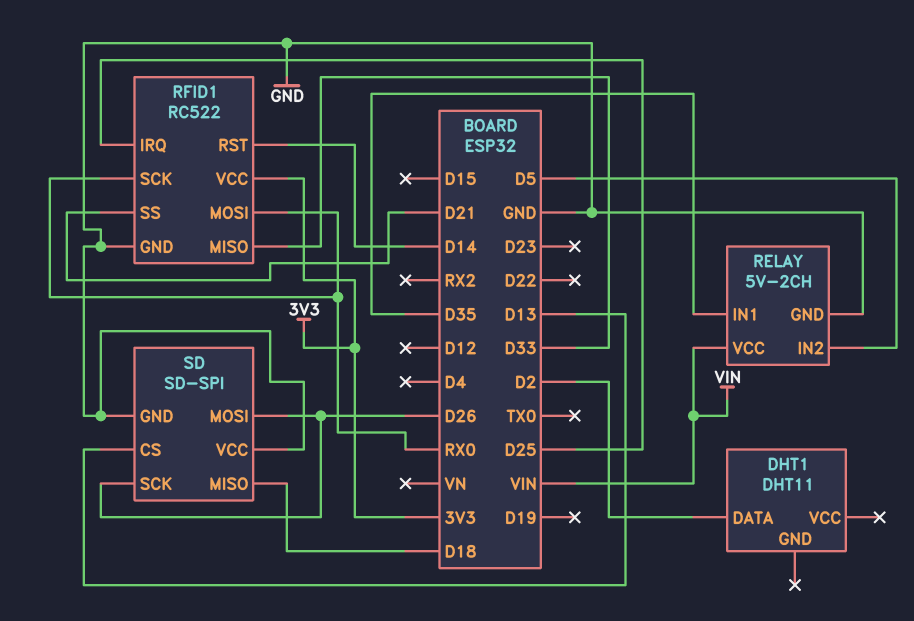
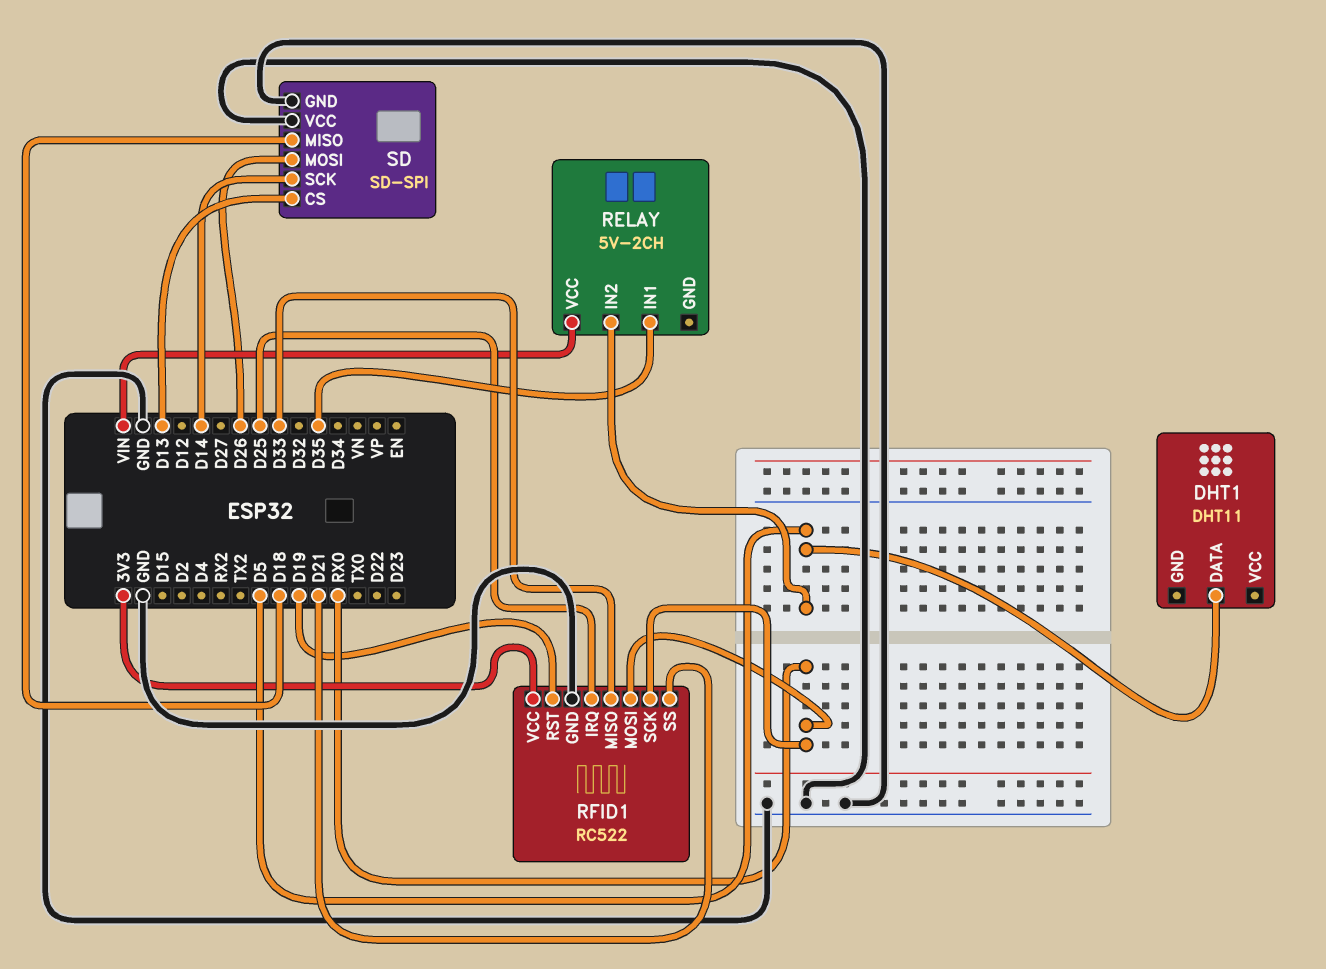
DHT1 pin DATA: D2 -> D5
RELAY pin GND: GND -> none
RFID1 pin RST: D14 -> D19
SD pin SCK: D26 -> D14

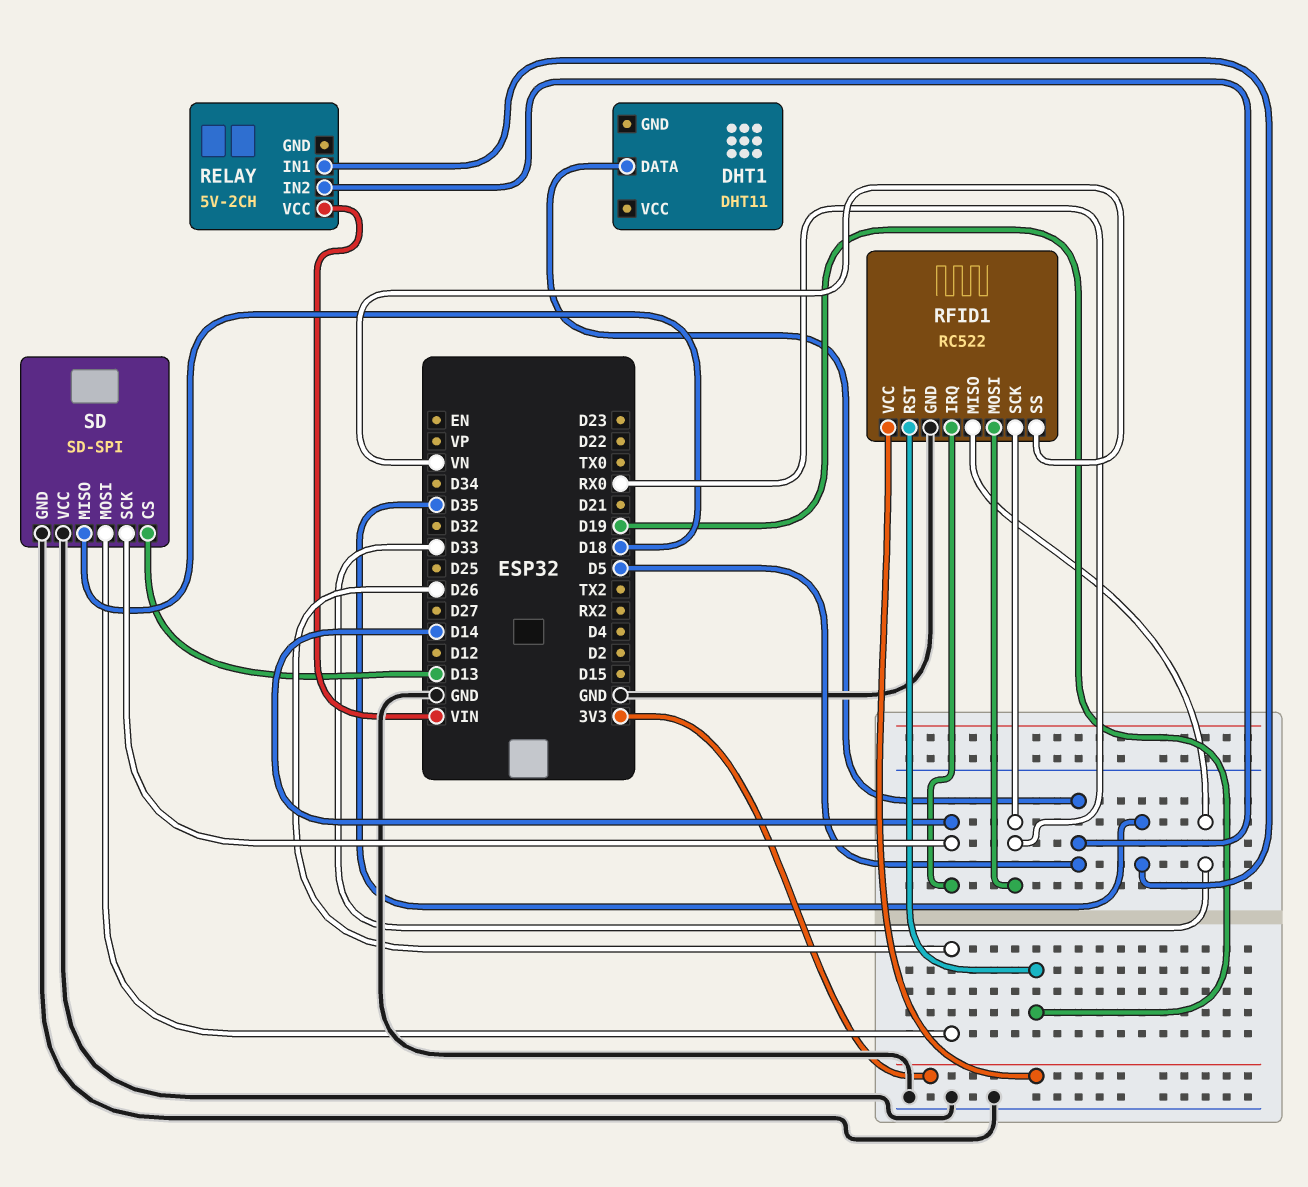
RFID1 pin IRQ: D25 -> D14
RFID1 pin SS: D21 -> VN

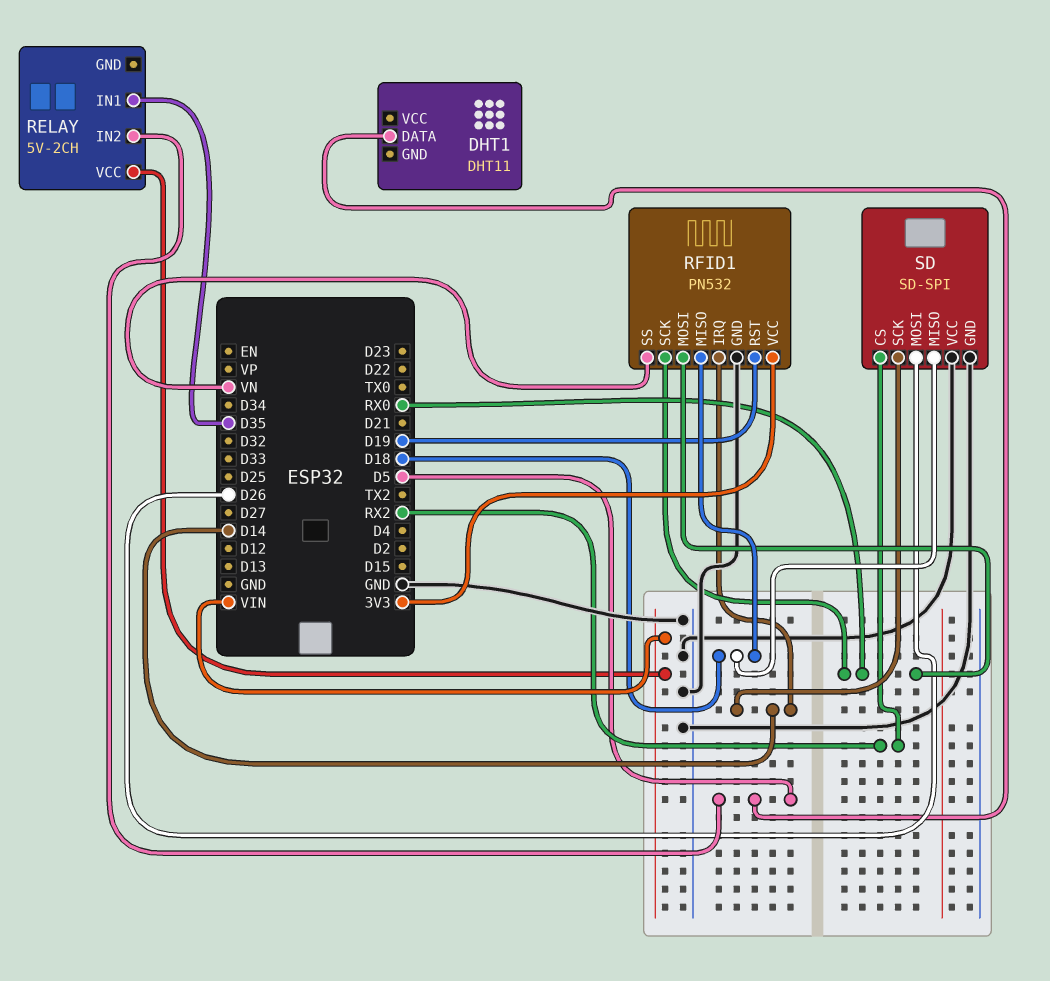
RFID1: RC522 -> PN532
RFID1 pin MISO: D33 -> D18
SD pin CS: D13 -> RX2

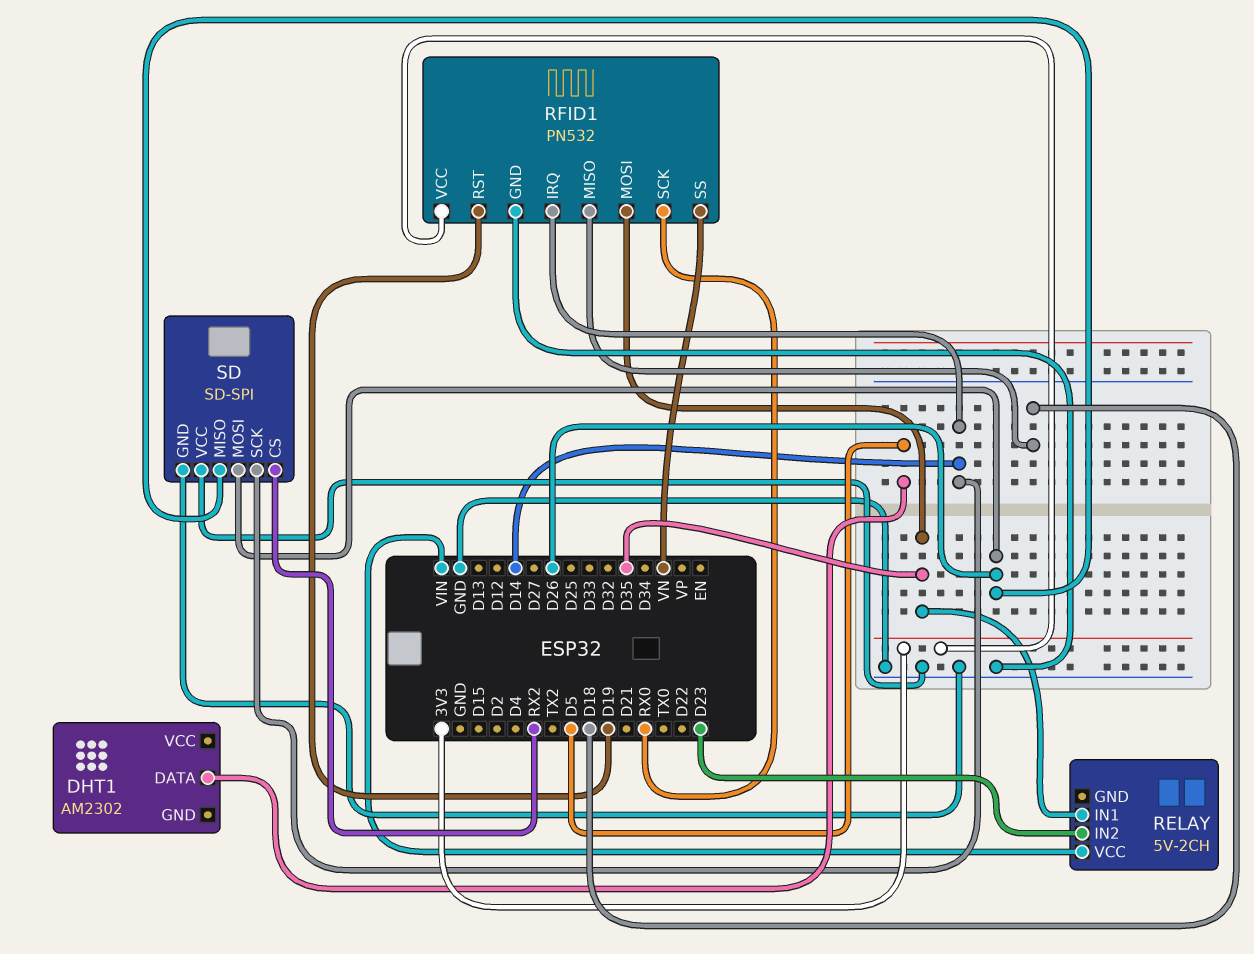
DHT1: DHT11 -> AM2302
RELAY pin IN2: D5 -> D23
RFID1 pin MOSI: RX0 -> D35
SD pin MISO: D18 -> D26

